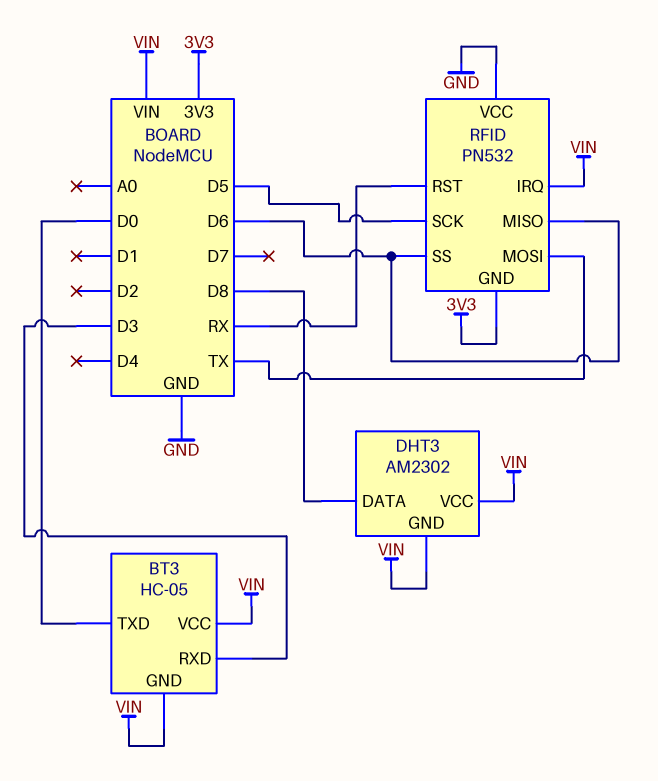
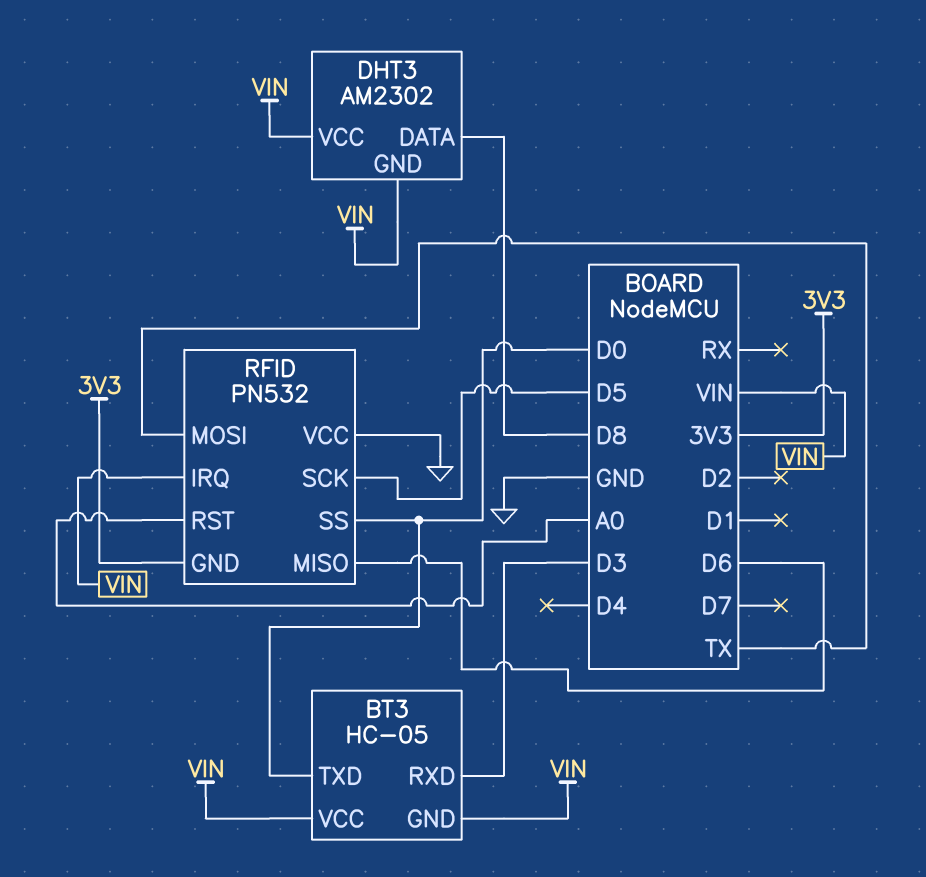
RFID pin RST: RX -> A0
RFID pin SS: D6 -> D0

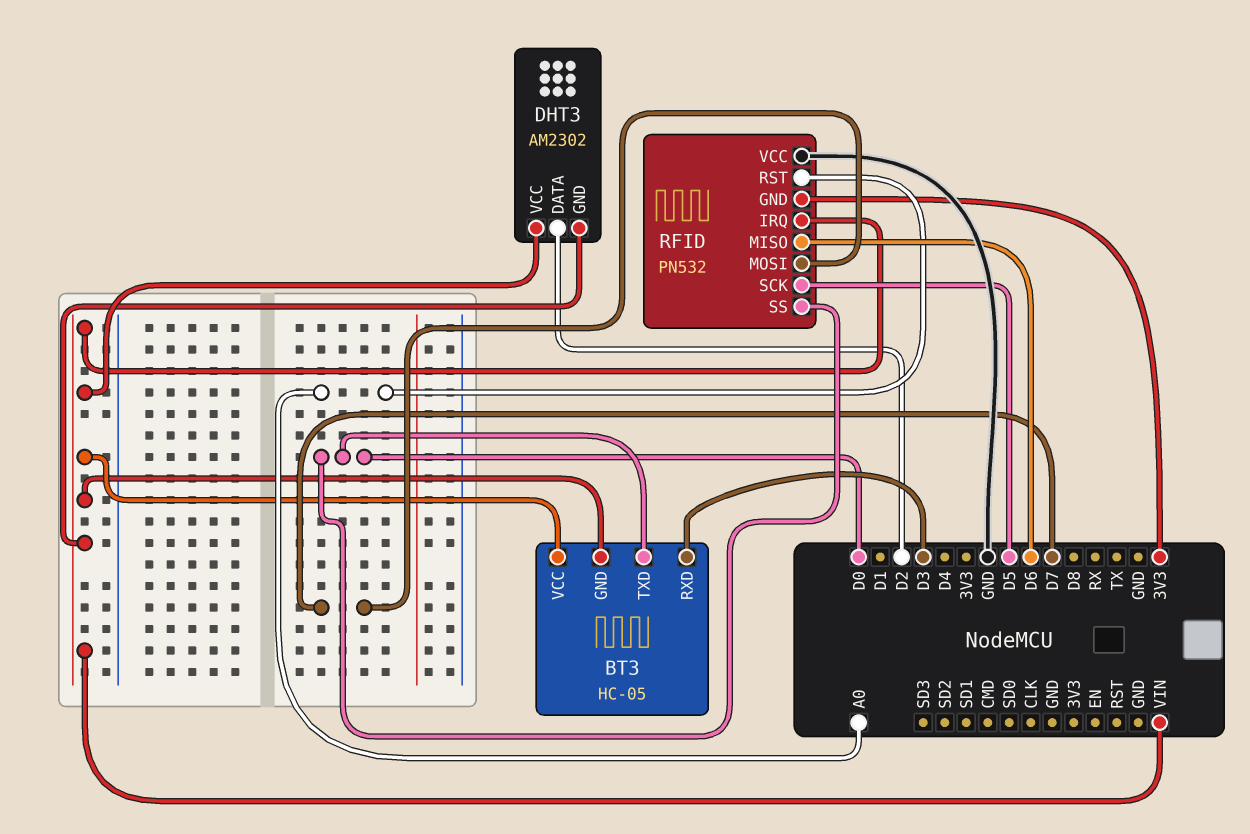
DHT3 pin DATA: D8 -> D2
RFID pin MOSI: TX -> D7

